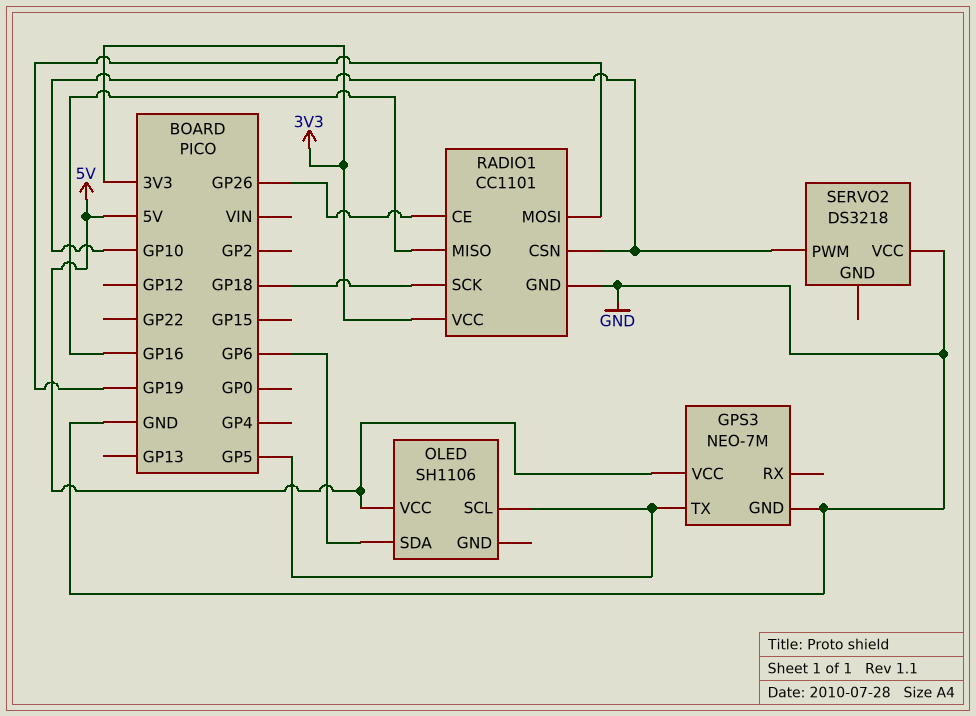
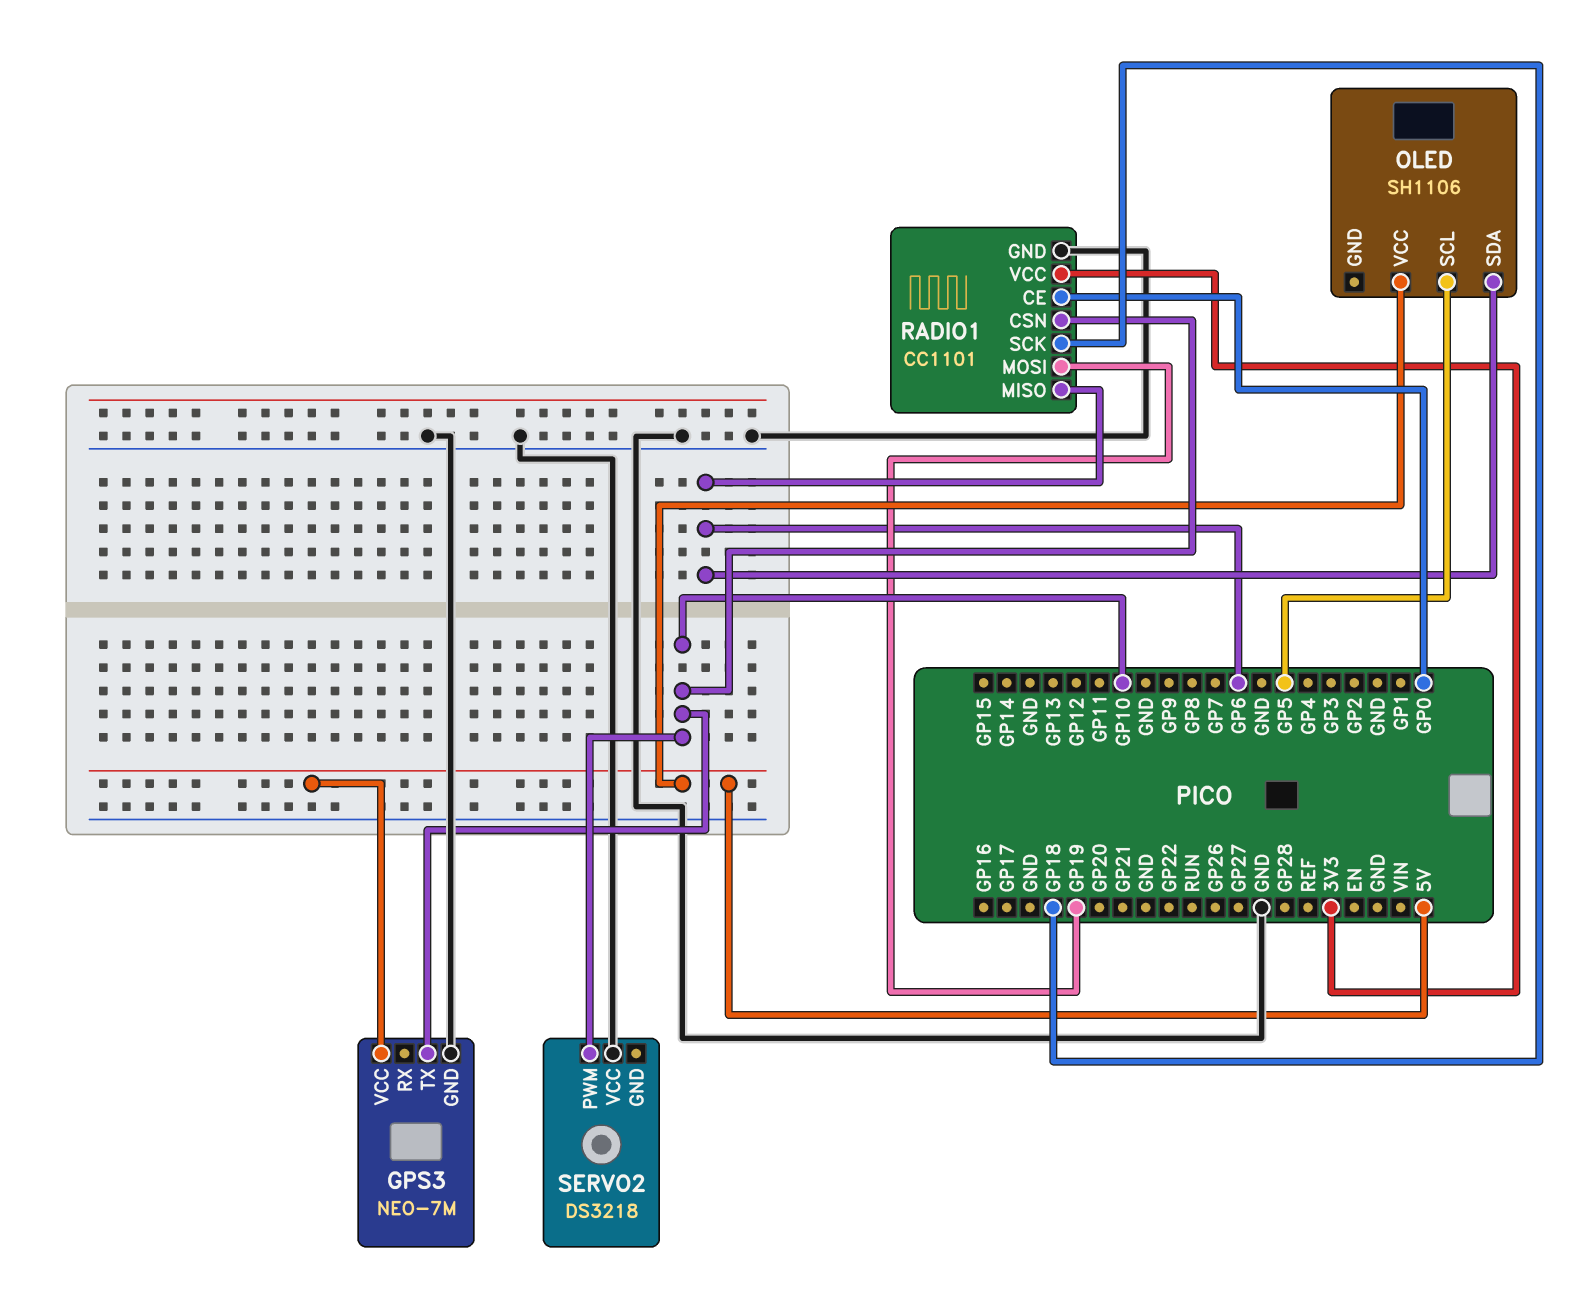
GPS3 pin TX: GP5 -> GP10
RADIO1 pin CE: GP26 -> GP0
RADIO1 pin MISO: GP16 -> GP6

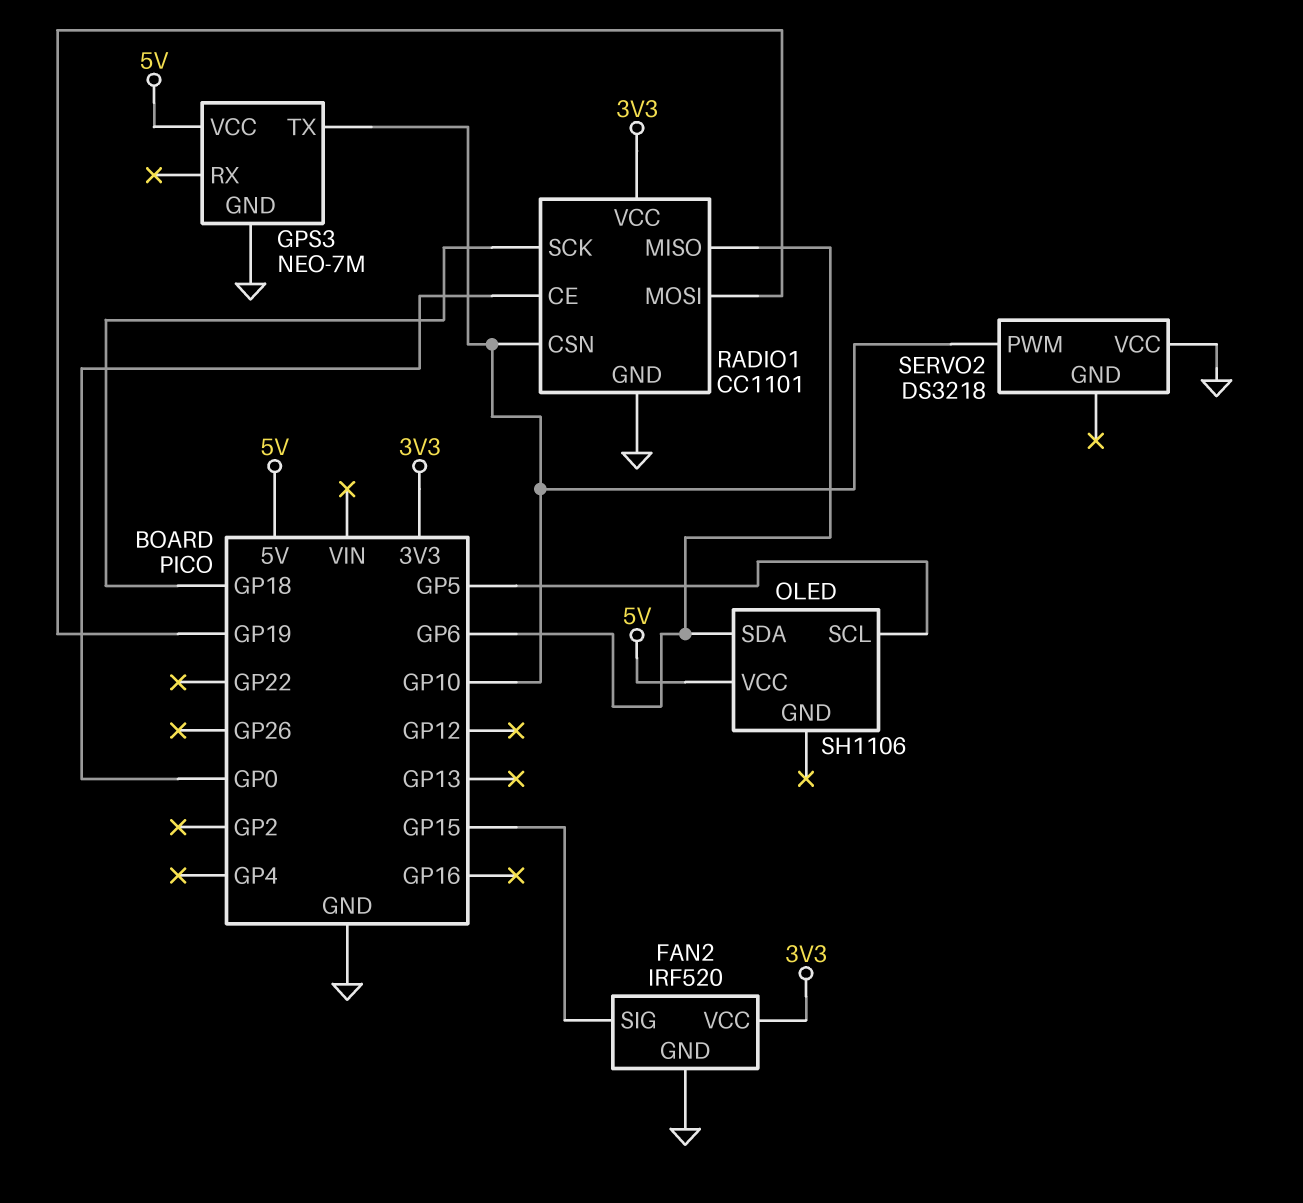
FAN2: none -> IRF520
FAN2 pin GND: none -> GND
FAN2 pin SIG: none -> GP15
FAN2 pin VCC: none -> 3V3

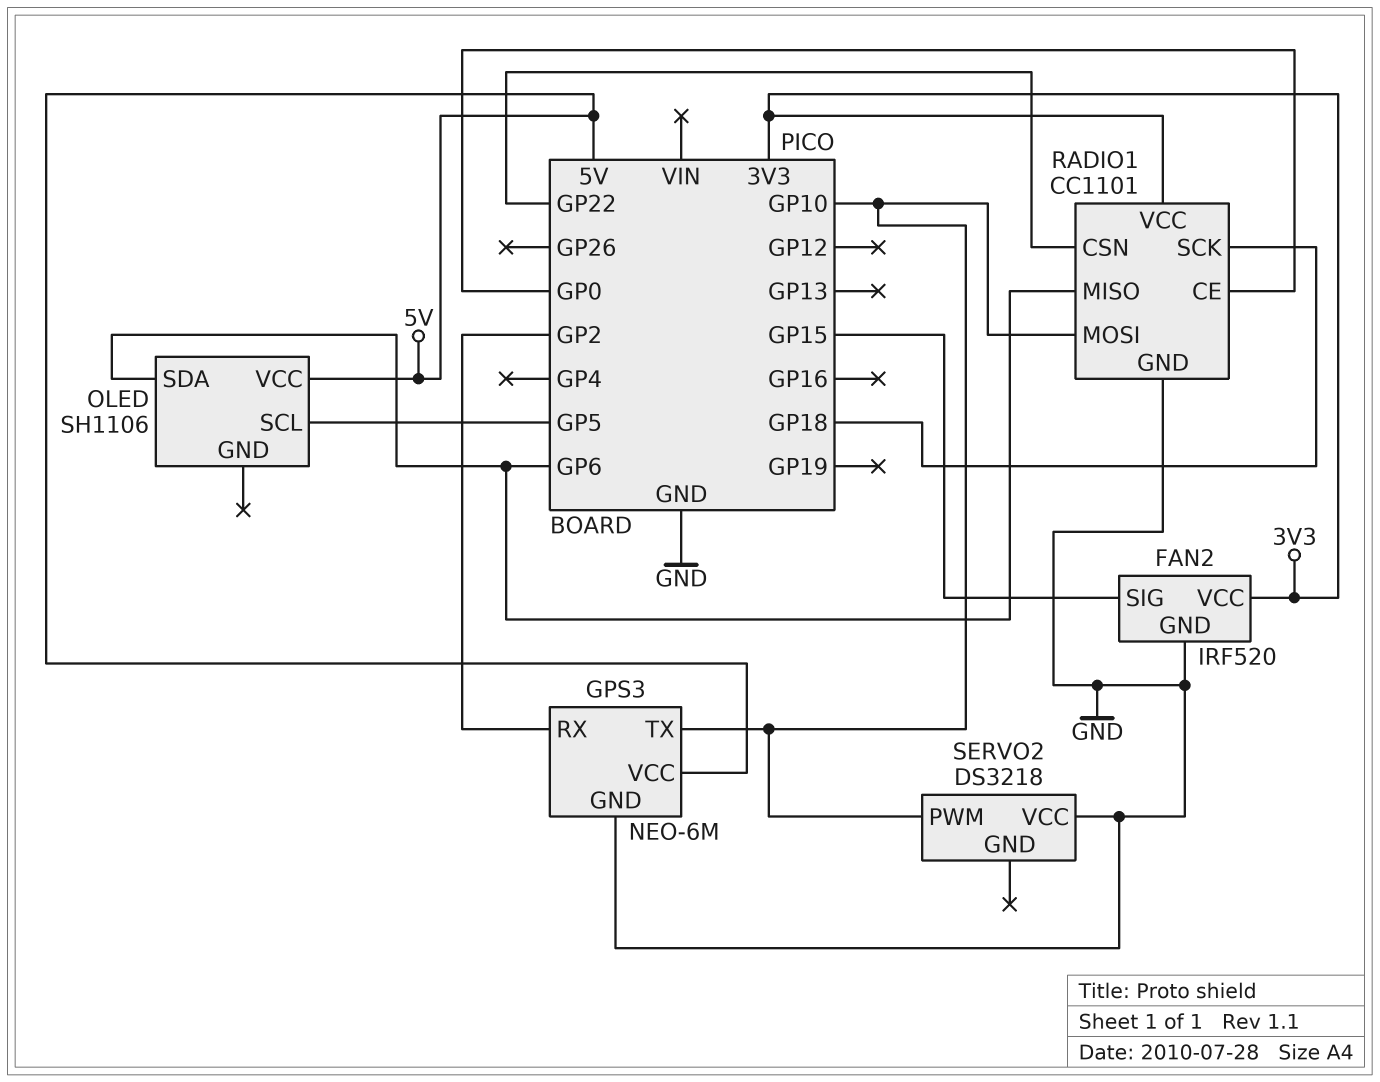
GPS3: NEO-7M -> NEO-6M
GPS3 pin RX: none -> GP2
RADIO1 pin CSN: GP10 -> GP22
RADIO1 pin MOSI: GP19 -> GP10

